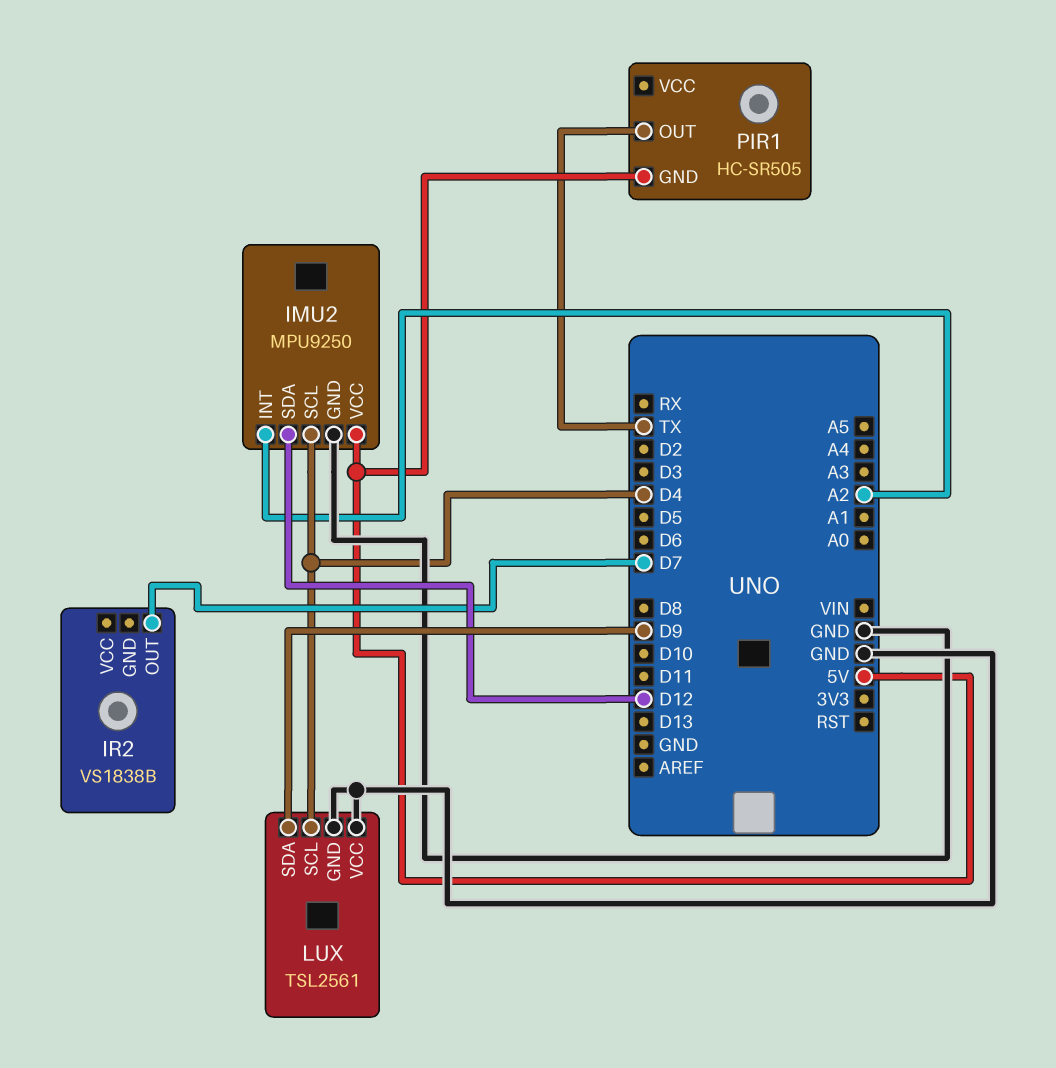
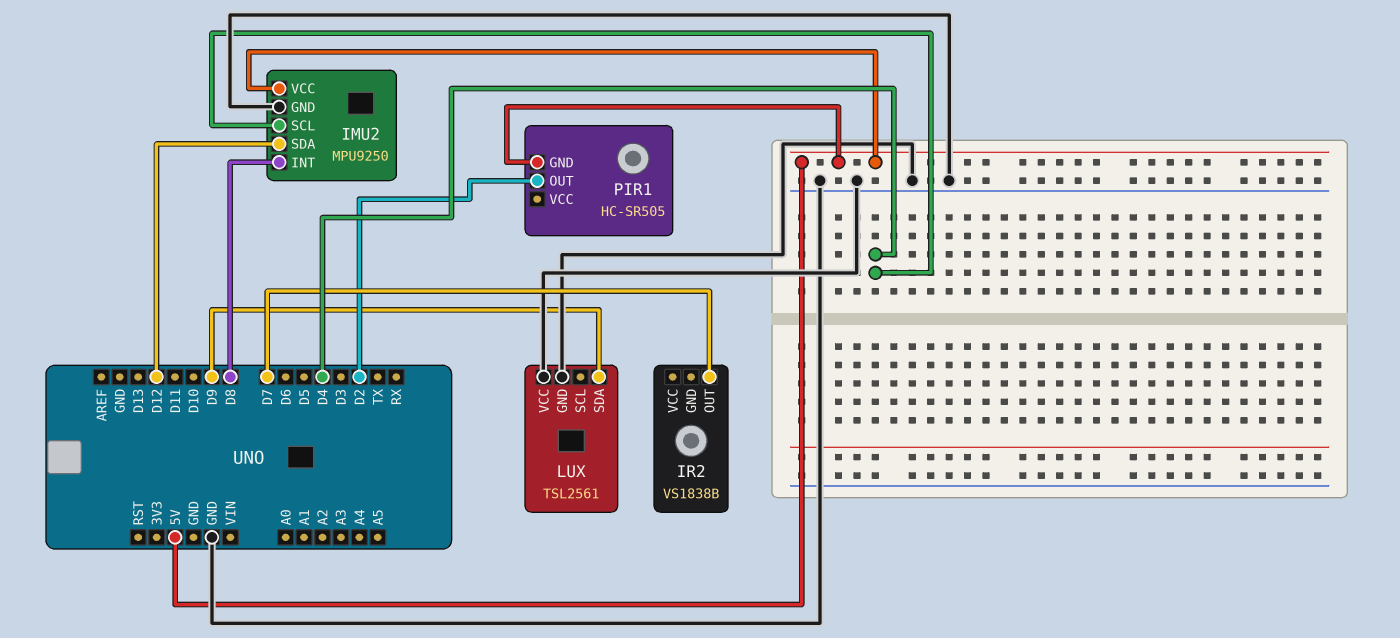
IMU2 pin INT: A2 -> D8
LUX pin SCL: D4 -> none
PIR1 pin OUT: TX -> D2

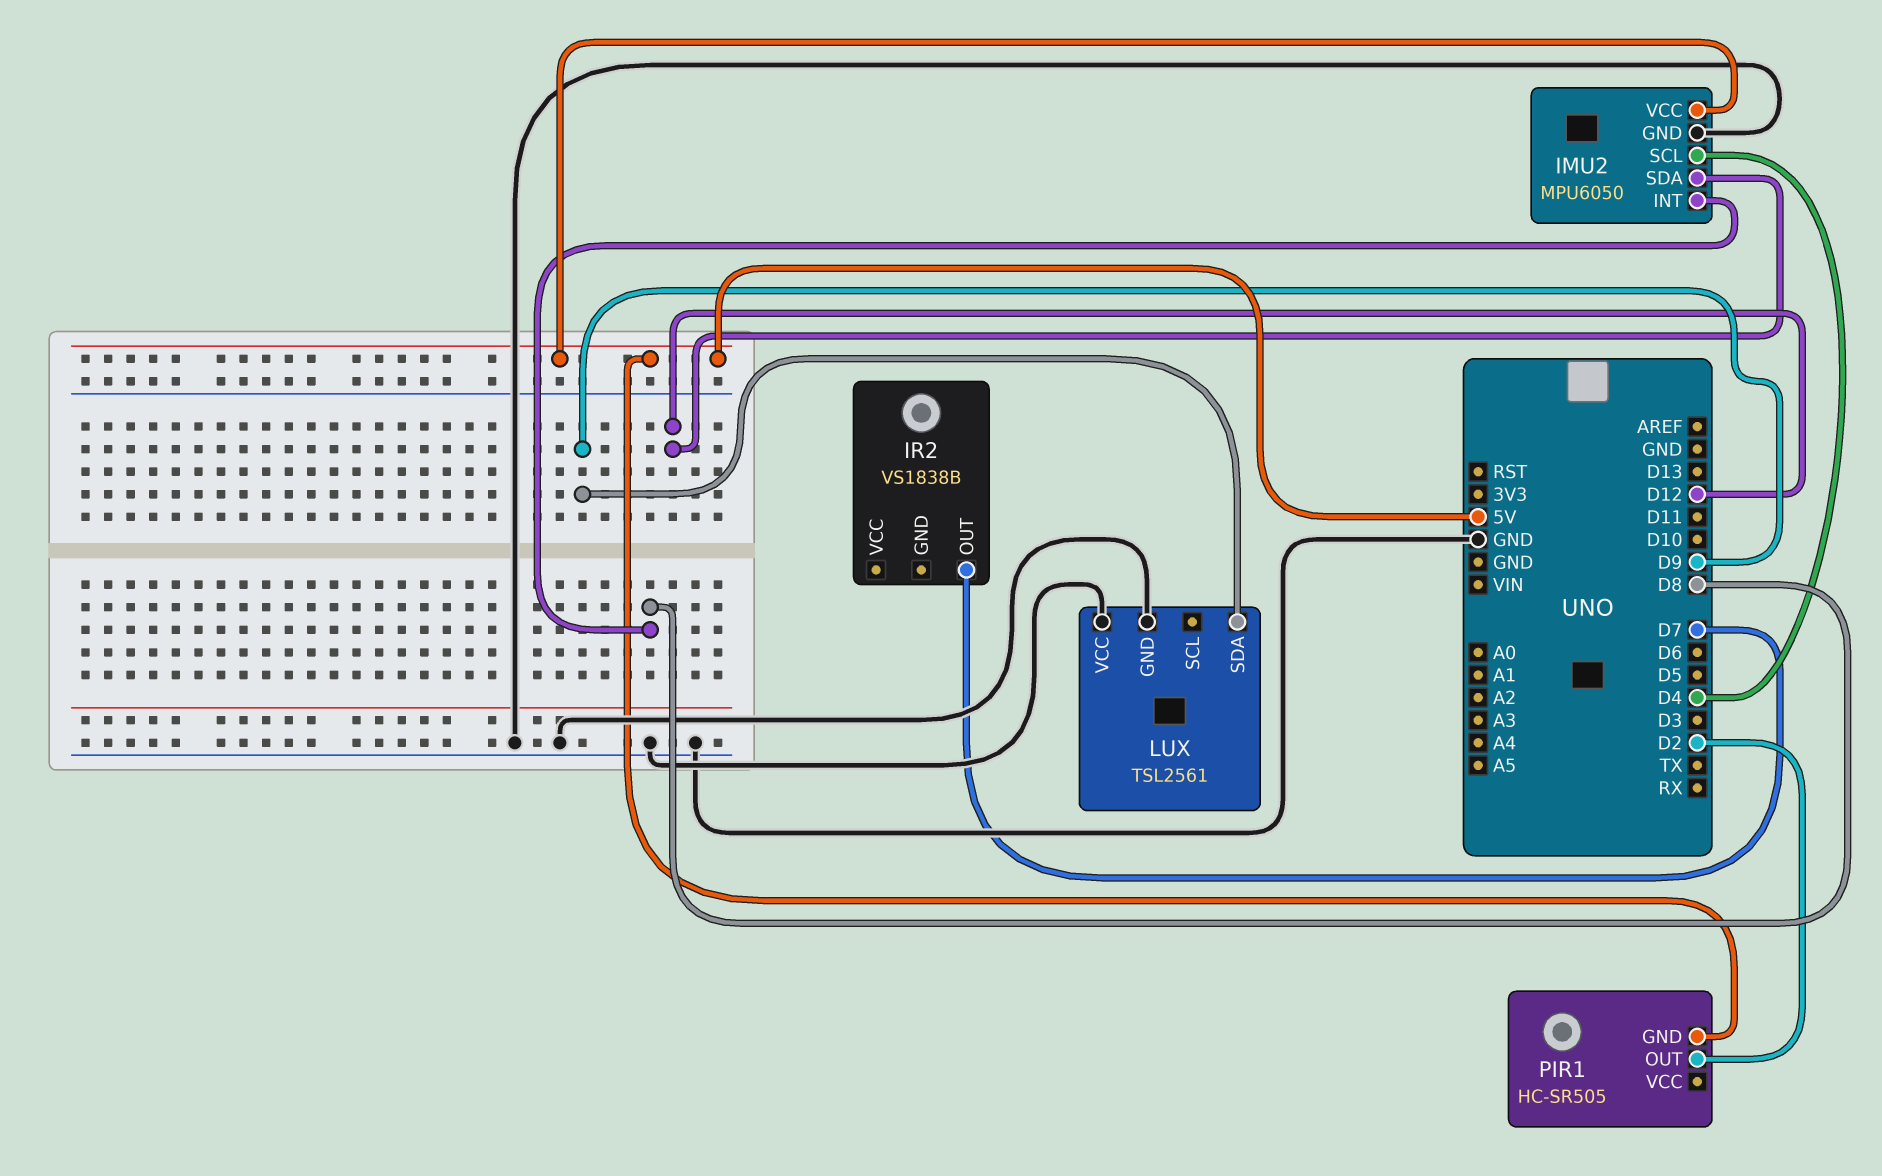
IMU2: MPU9250 -> MPU6050

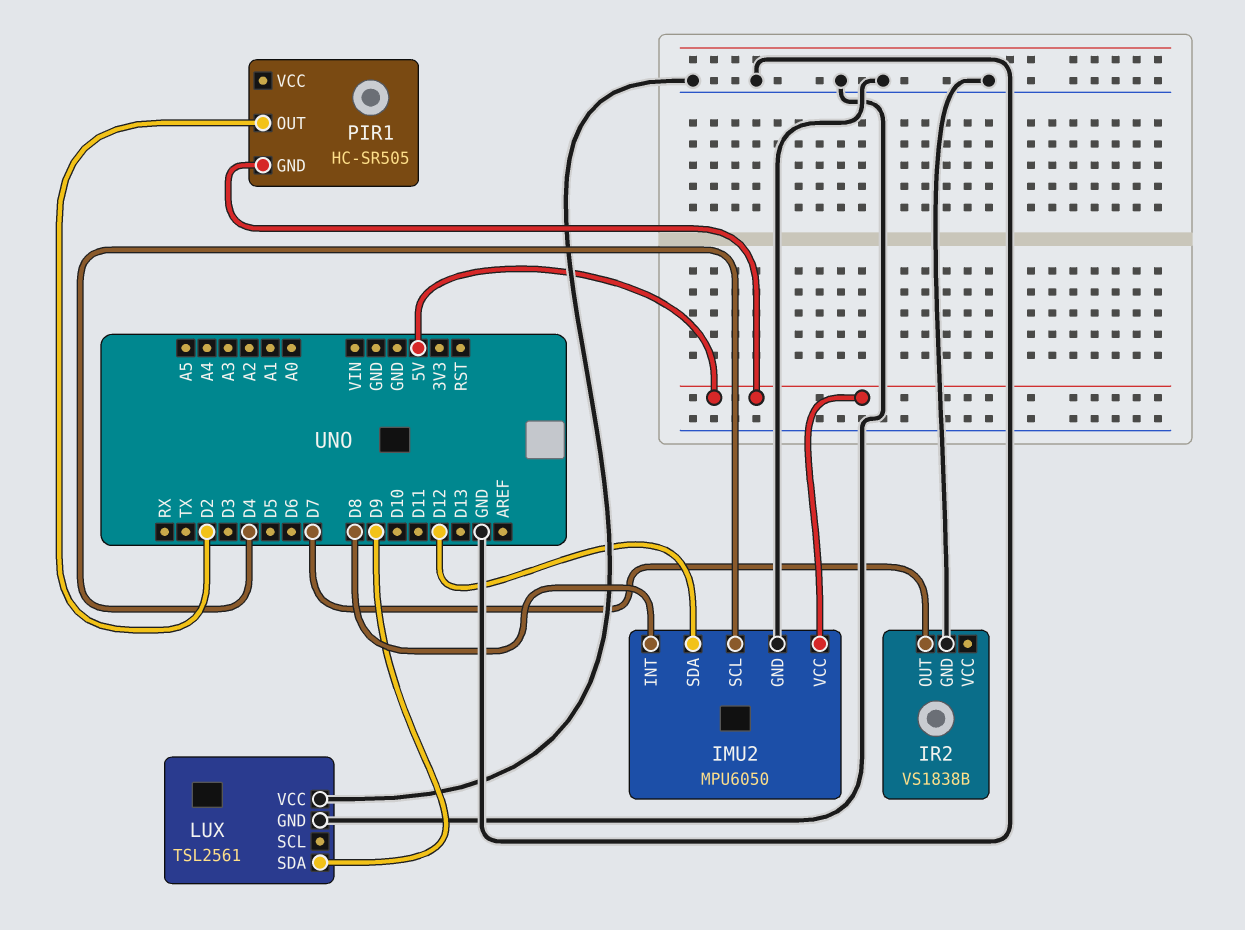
IR2 pin GND: none -> GND

